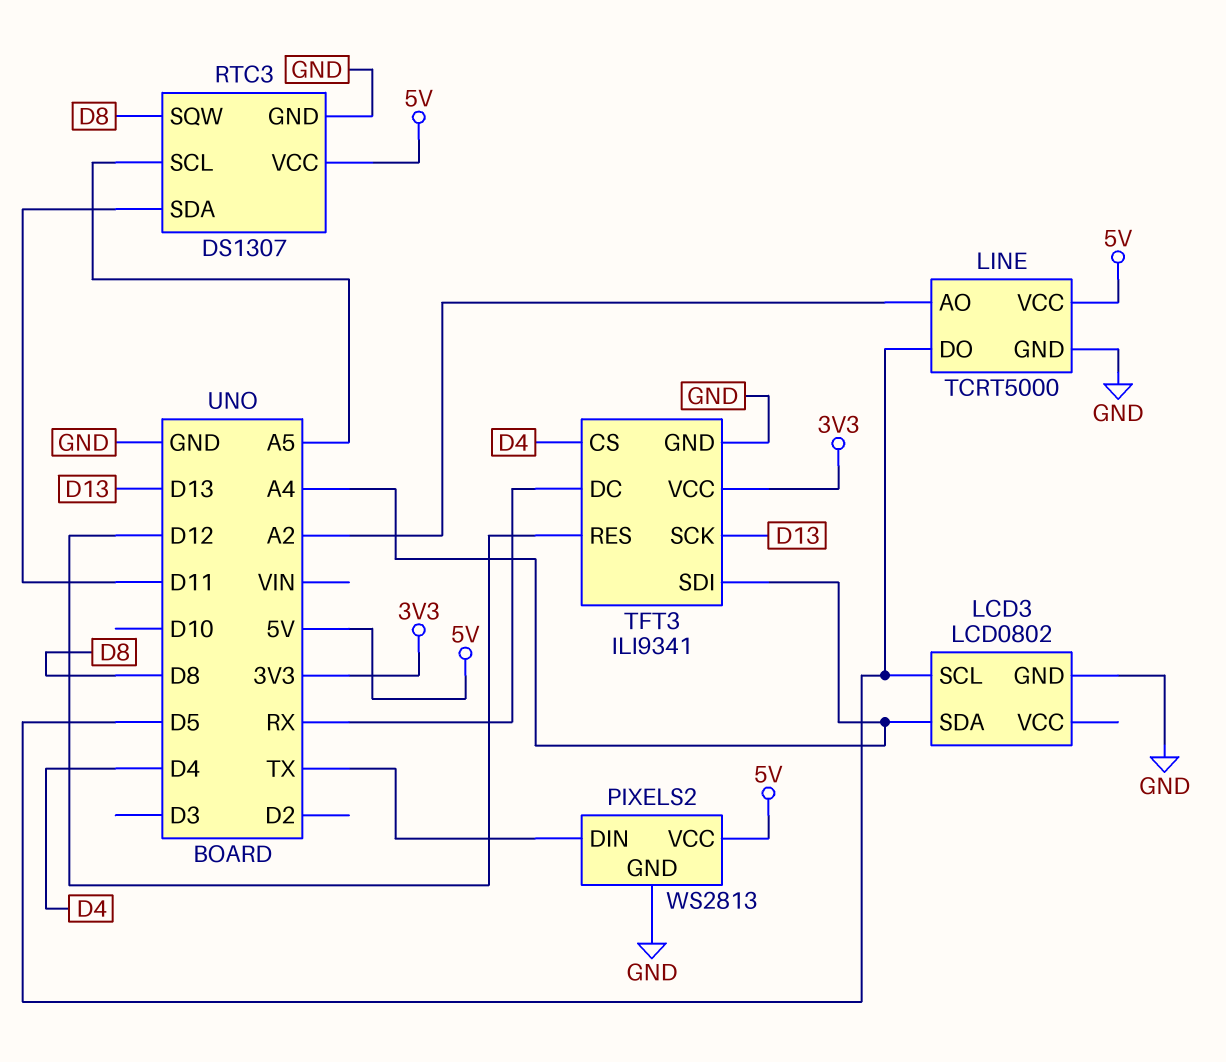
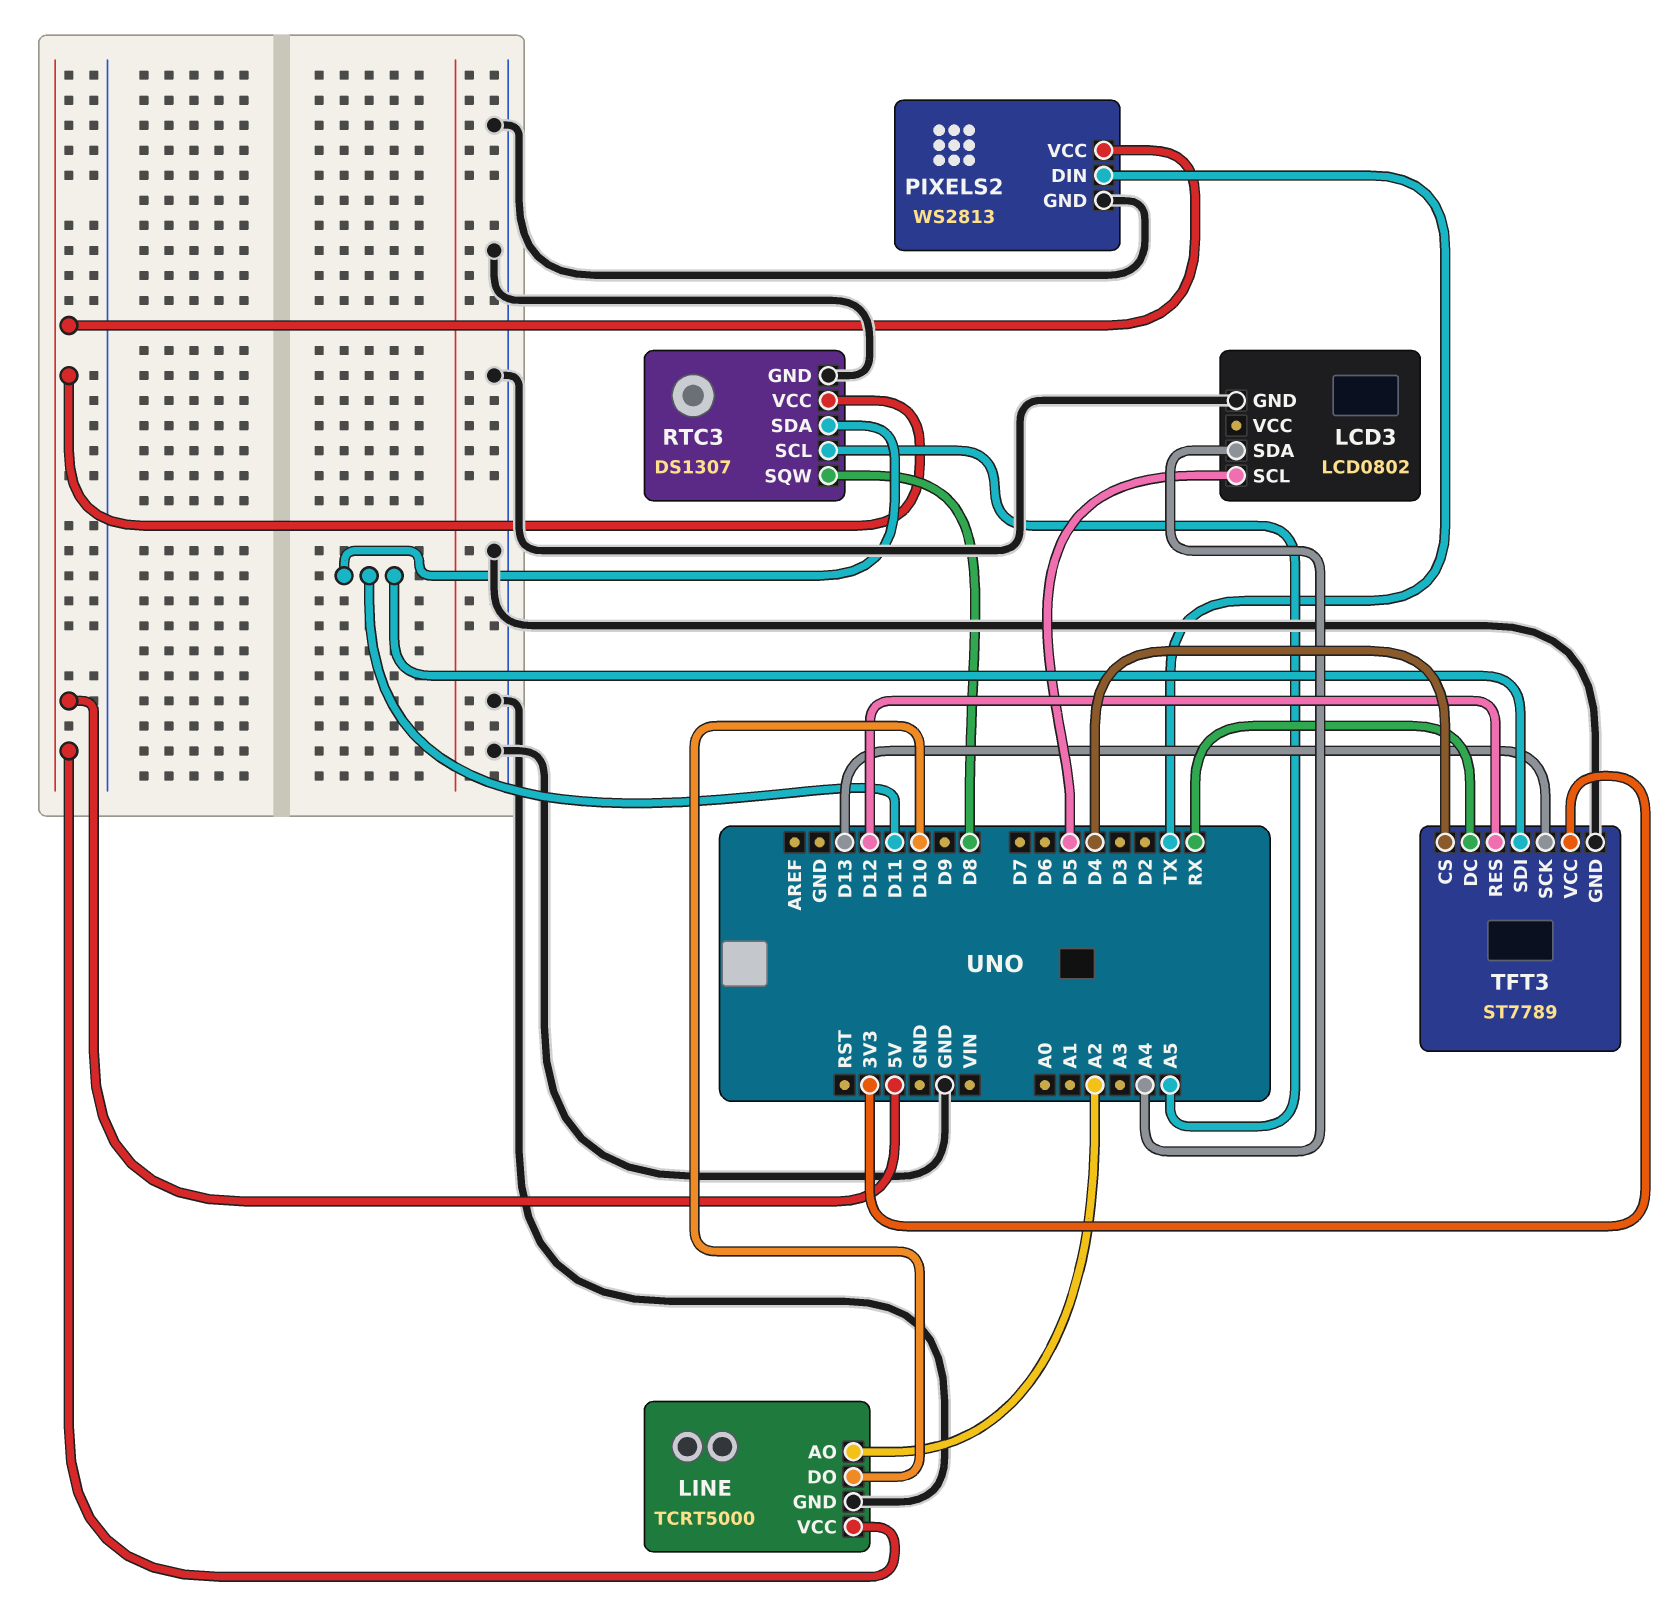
LINE pin DO: D5 -> D10
TFT3: ILI9341 -> ST7789
TFT3 pin SDI: A4 -> D11

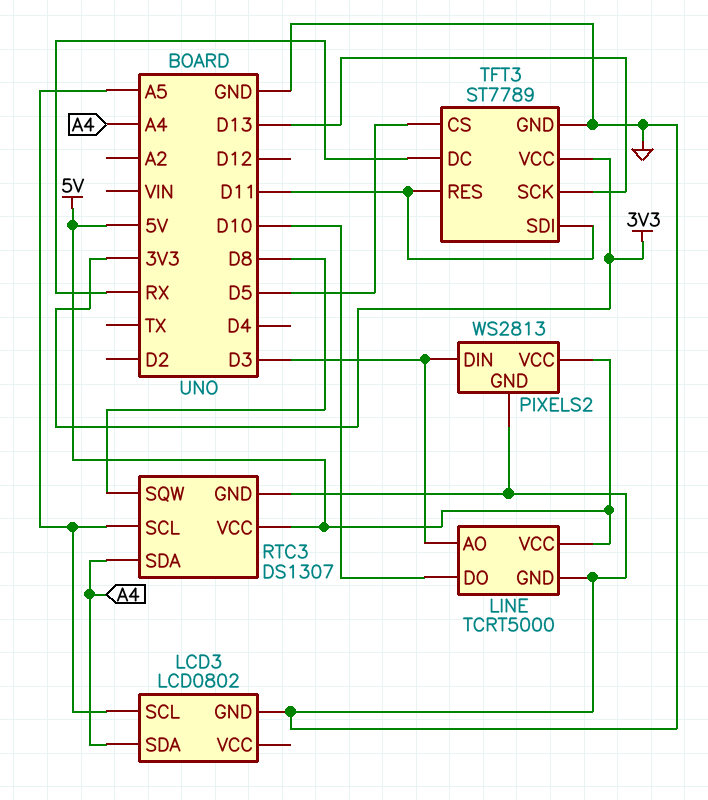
LCD3 pin SCL: D5 -> A5
LINE pin AO: A2 -> D3
PIXELS2 pin DIN: TX -> D3
RTC3 pin SDA: D11 -> A4
TFT3 pin CS: D4 -> D5
TFT3 pin RES: D12 -> D11

